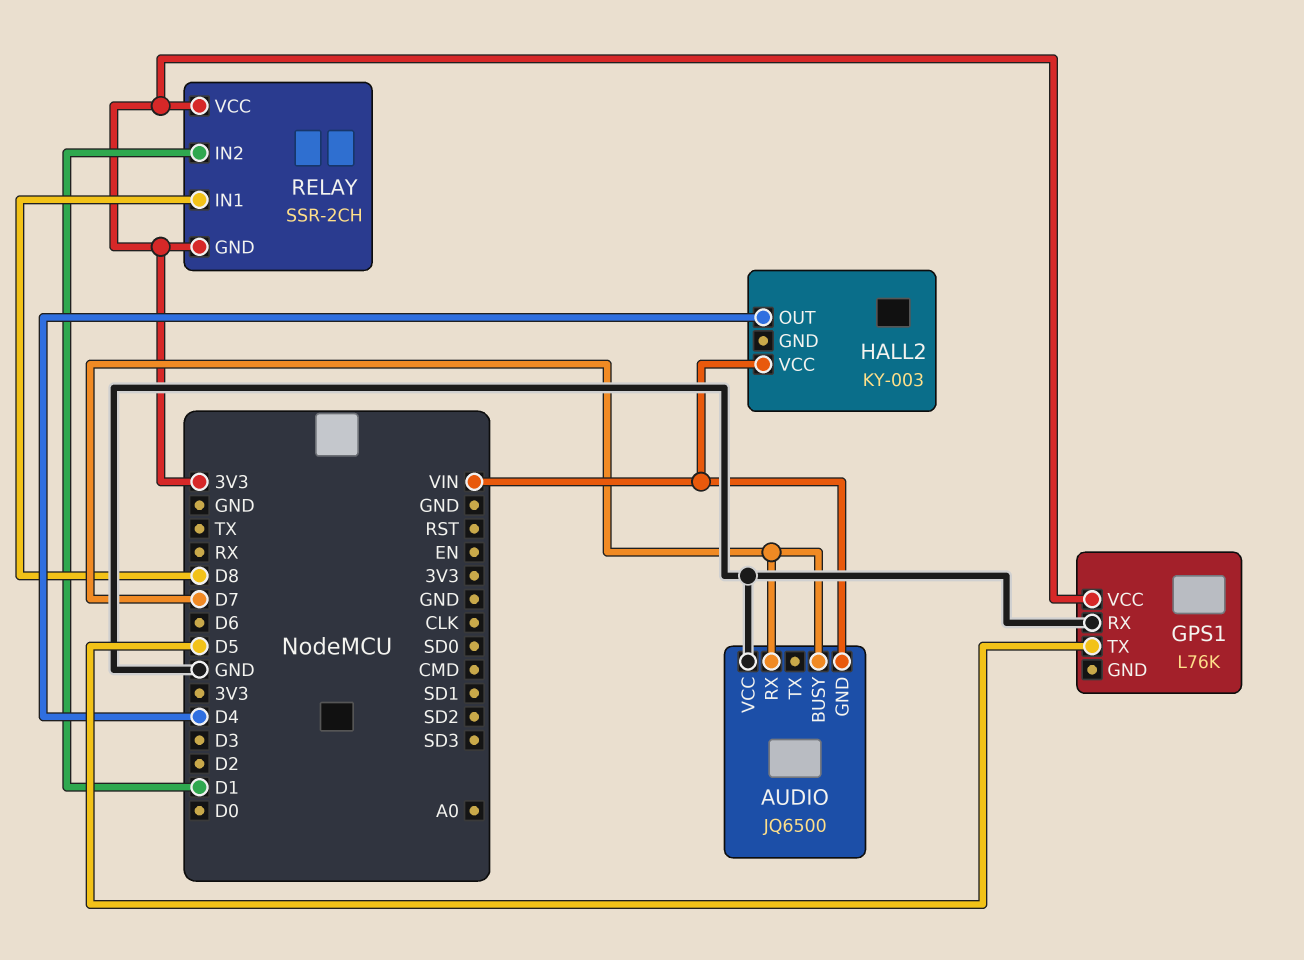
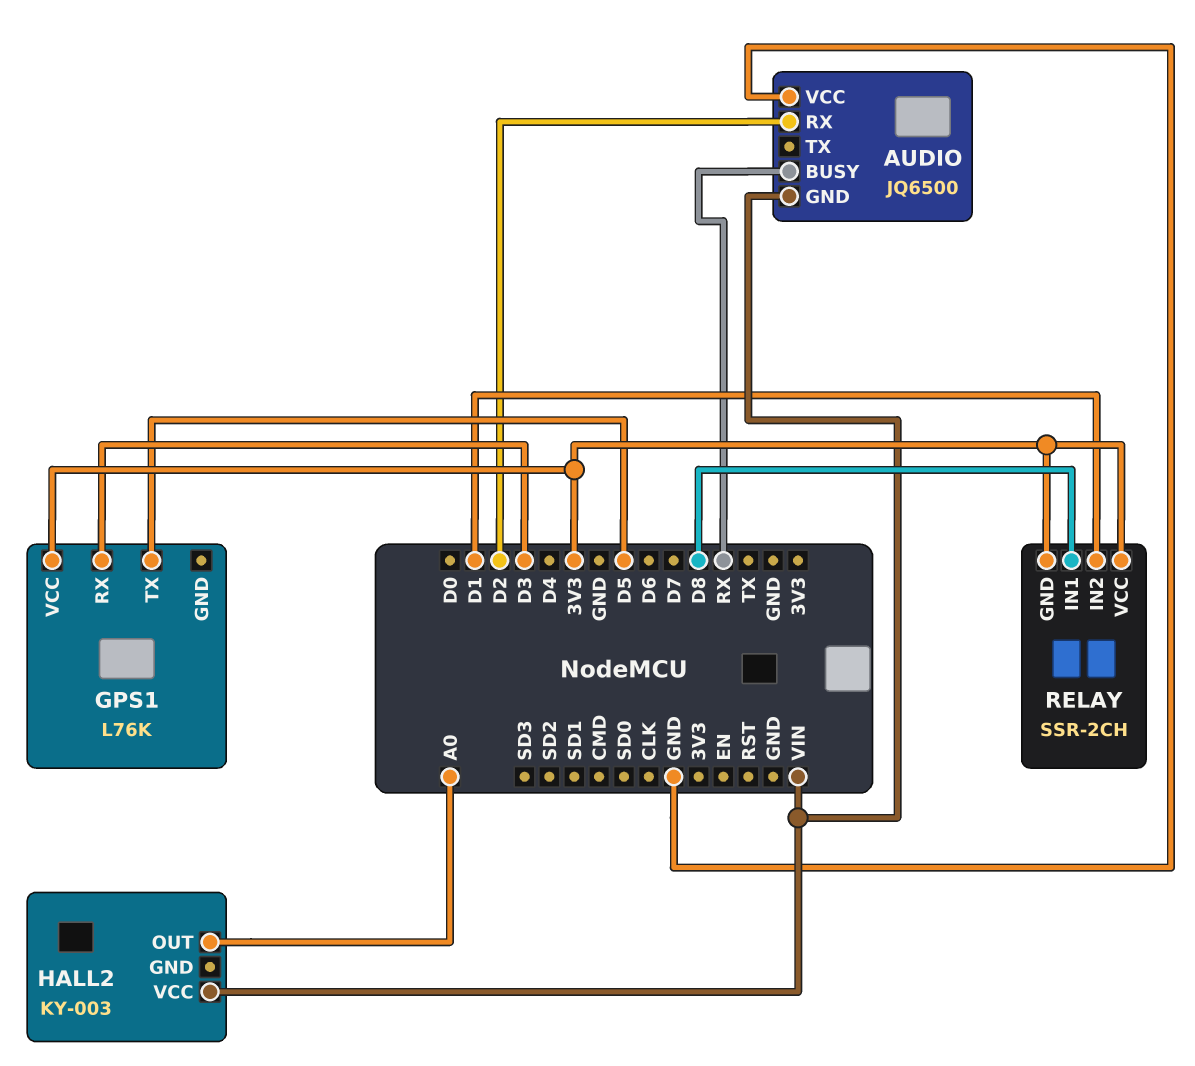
AUDIO pin BUSY: D7 -> RX
AUDIO pin RX: D7 -> D2
GPS1 pin RX: GND -> D3
HALL2 pin OUT: D4 -> A0

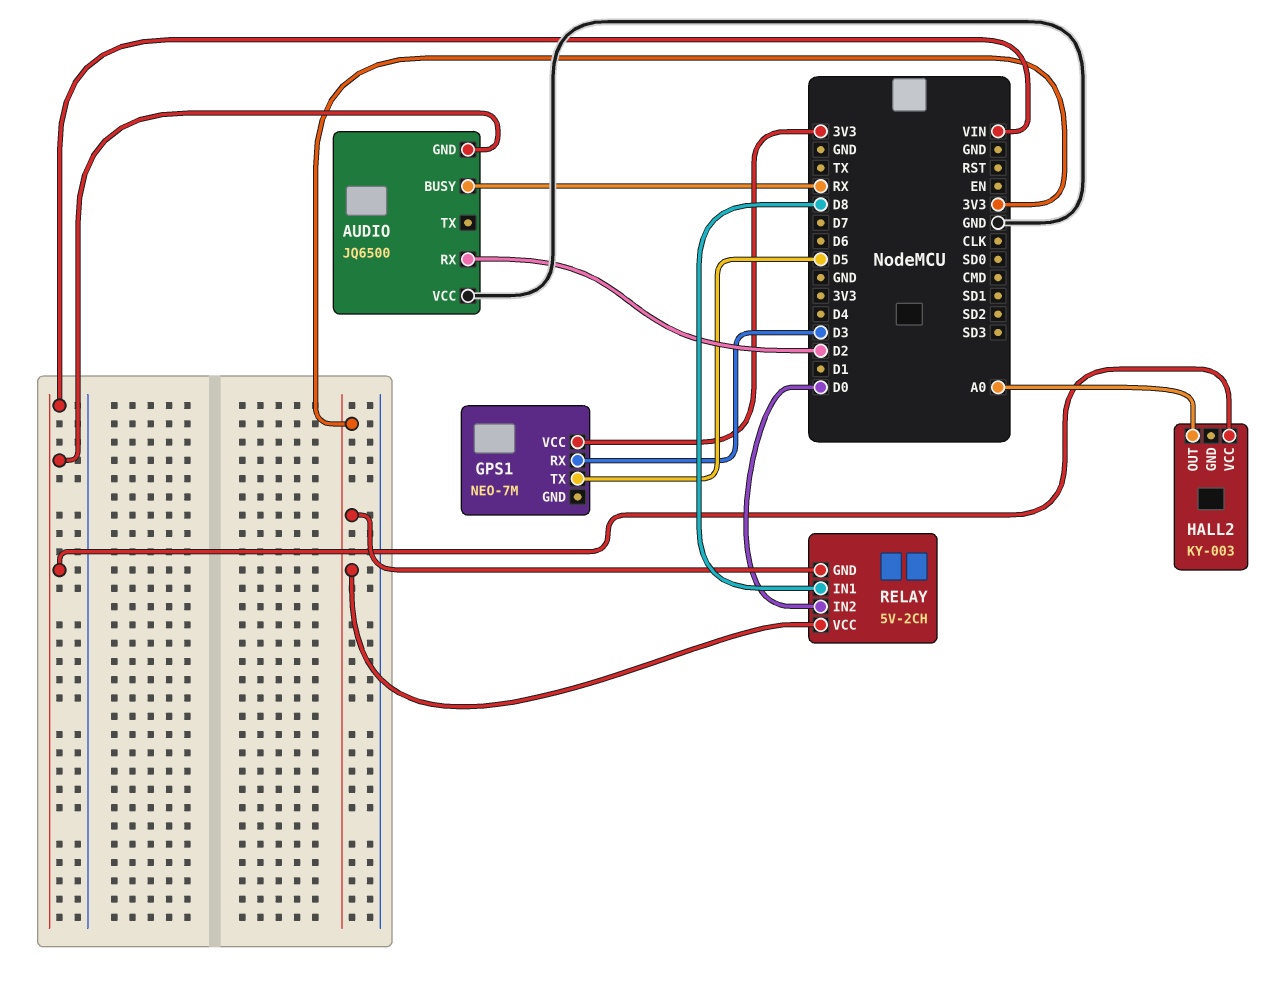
GPS1: L76K -> NEO-7M
RELAY: SSR-2CH -> 5V-2CH
RELAY pin IN2: D1 -> D0

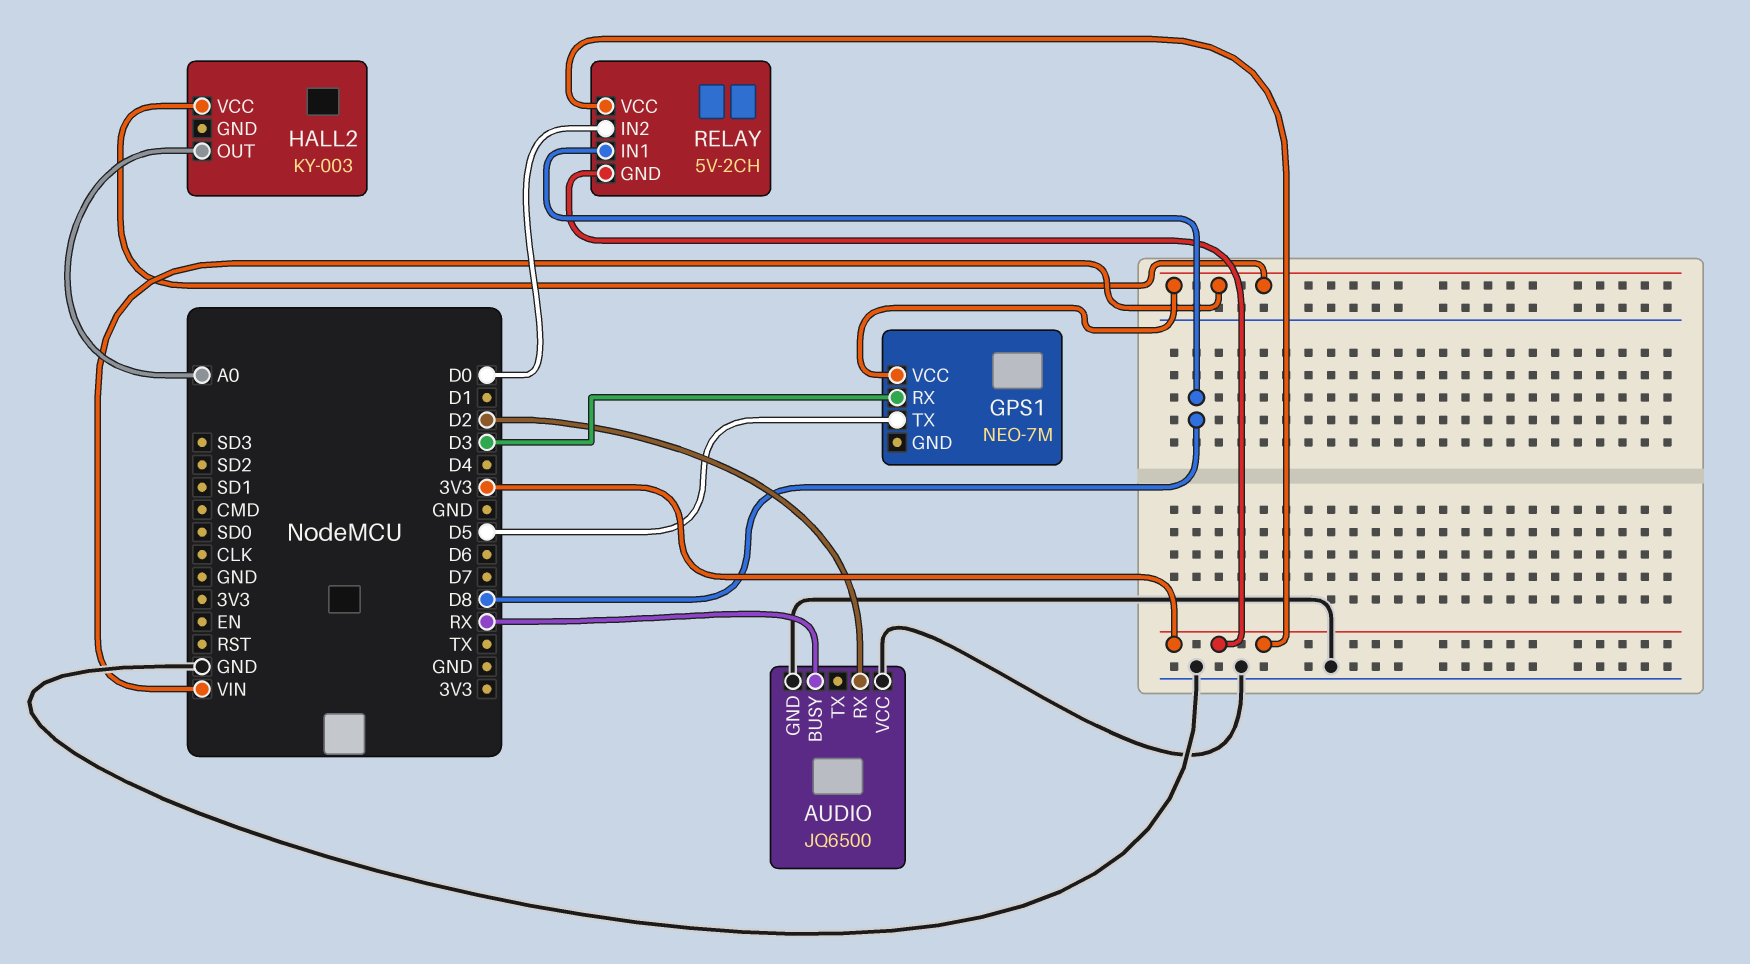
AUDIO pin GND: VIN -> GND
GPS1 pin VCC: 3V3 -> VIN

